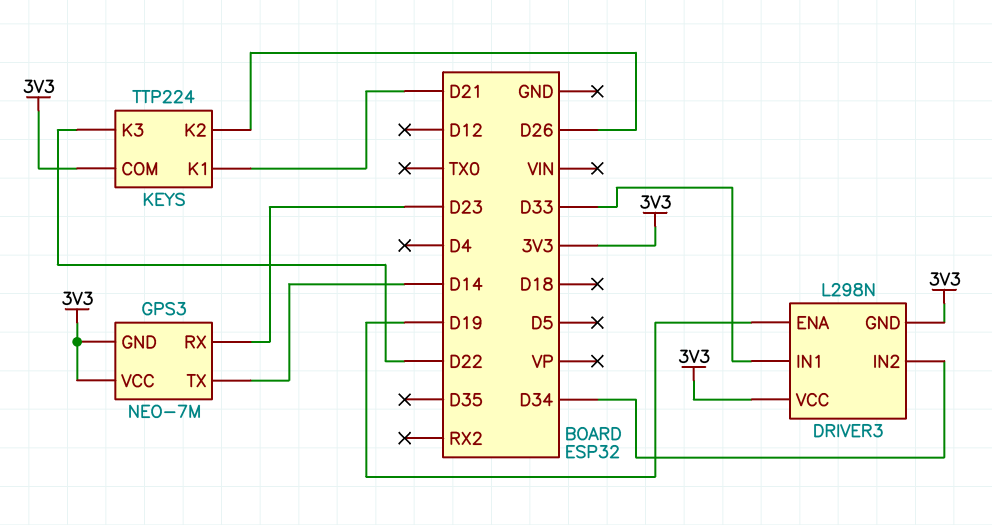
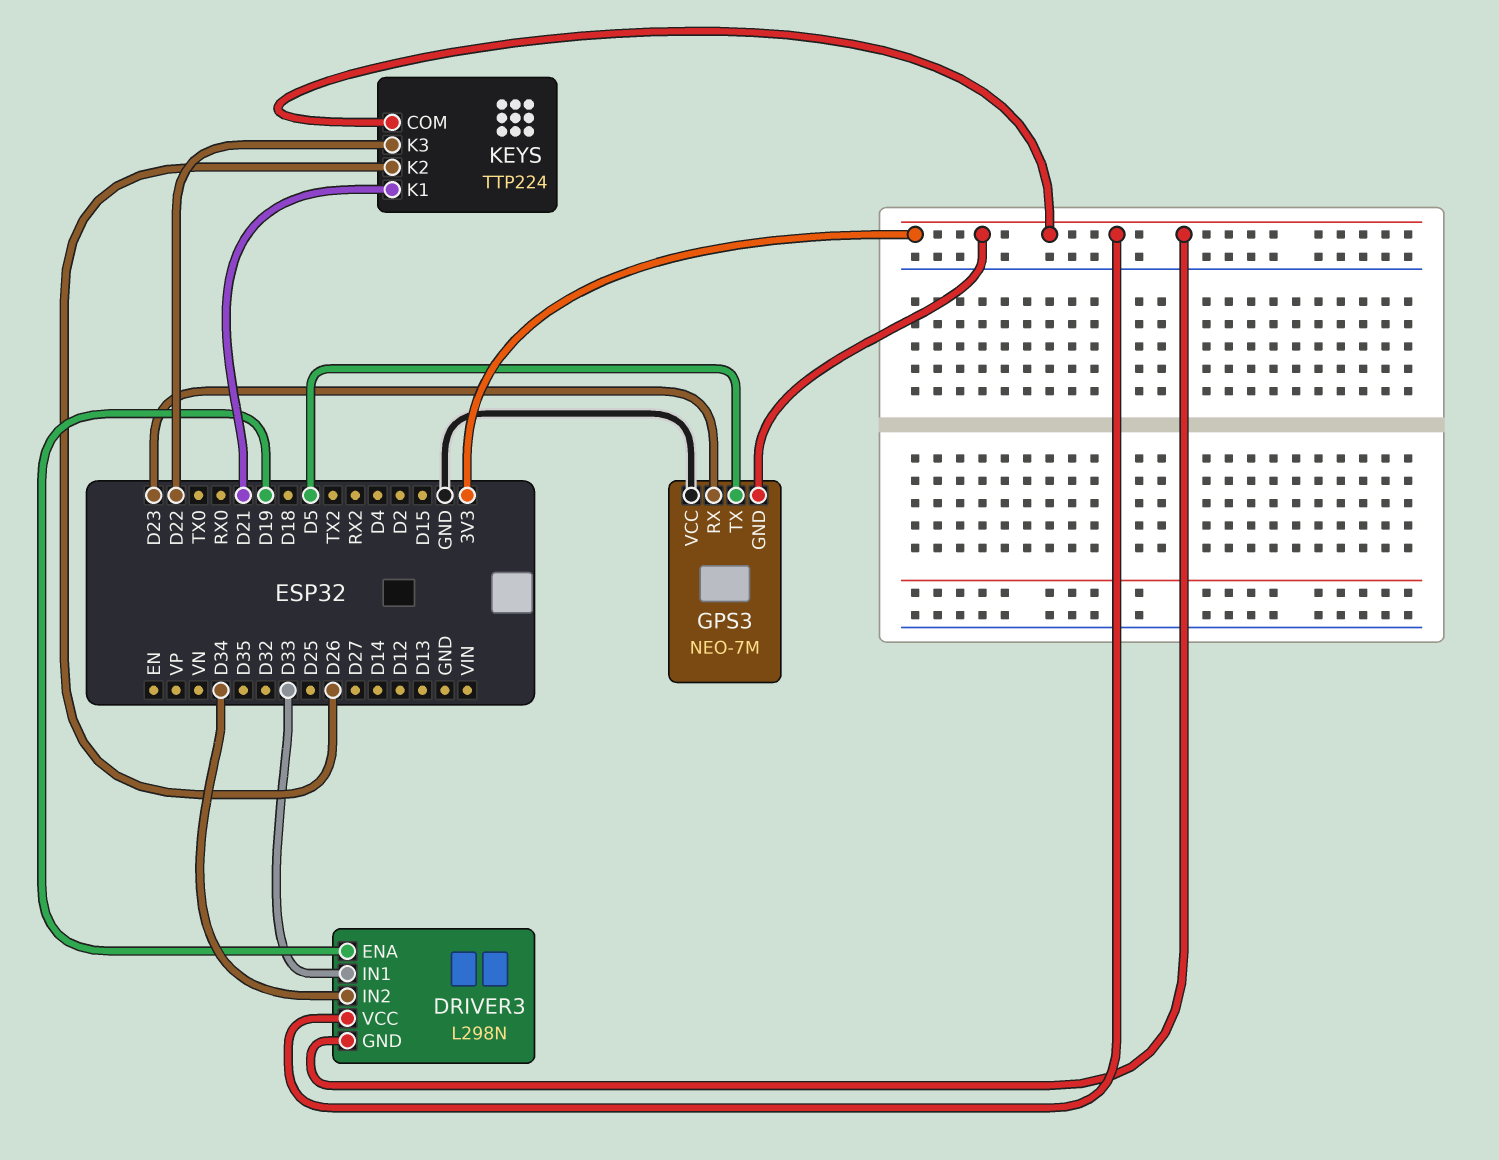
GPS3 pin TX: D14 -> D5
GPS3 pin VCC: 3V3 -> GND

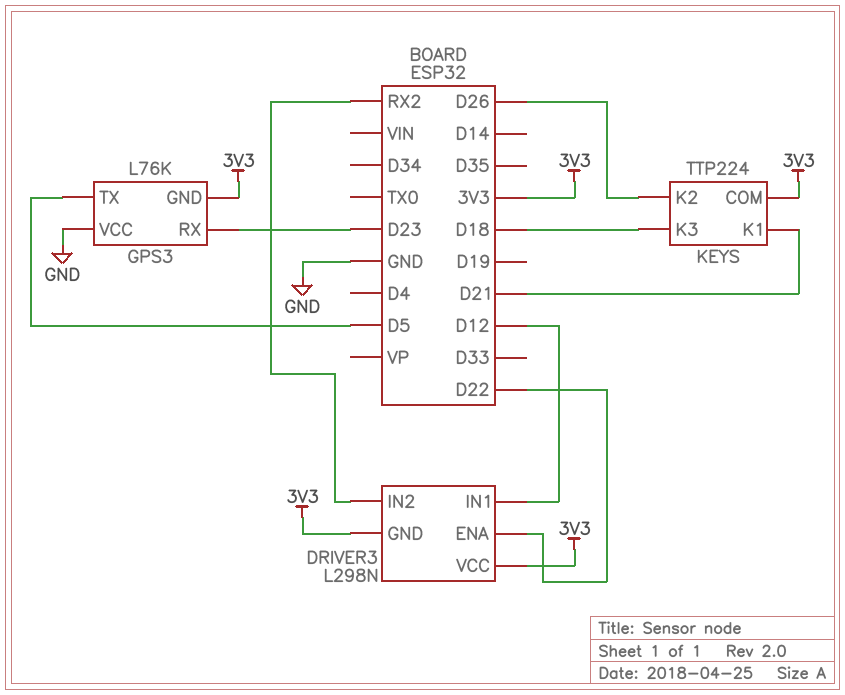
DRIVER3 pin ENA: D19 -> D22
DRIVER3 pin IN1: D33 -> D12
DRIVER3 pin IN2: D34 -> RX2
GPS3: NEO-7M -> L76K
KEYS pin K3: D22 -> D18

